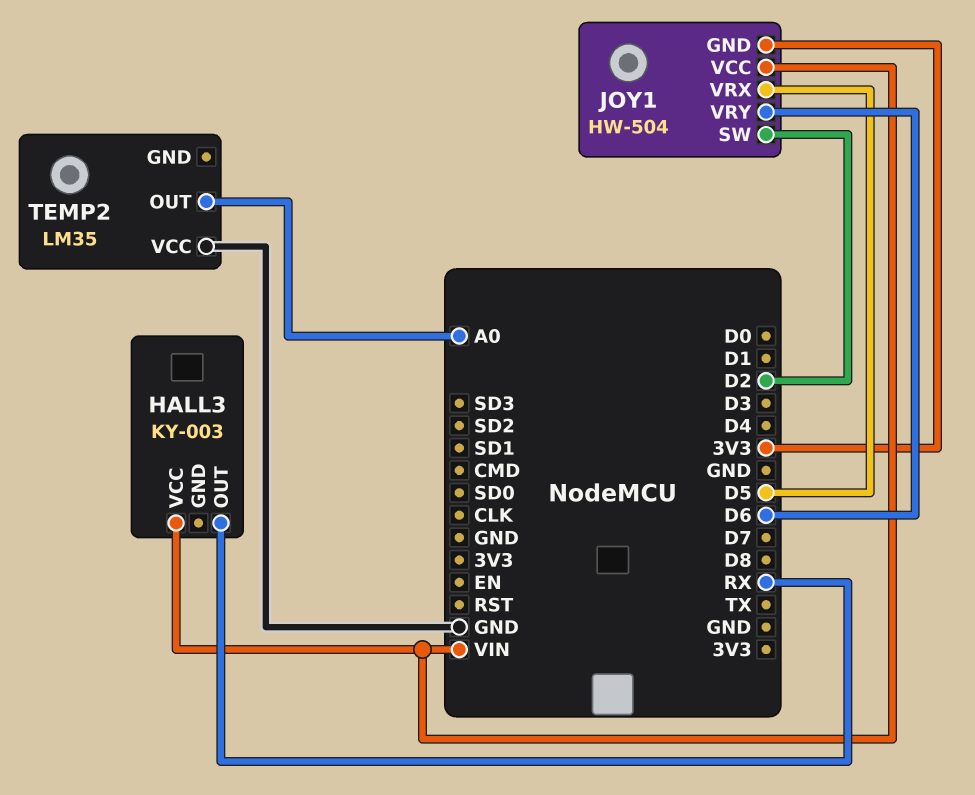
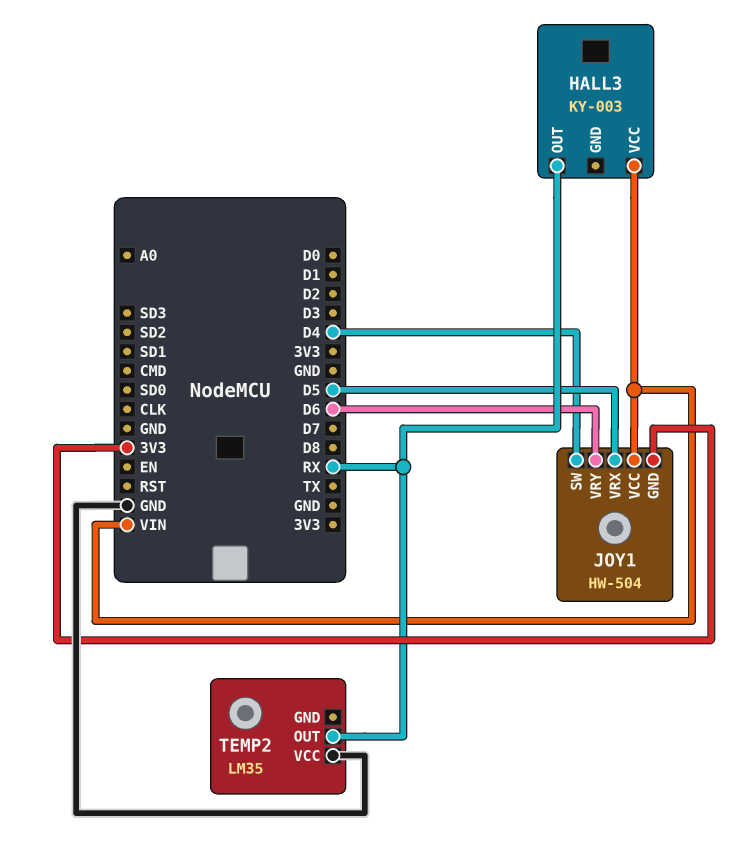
JOY1 pin SW: D2 -> D4
TEMP2 pin OUT: A0 -> RX

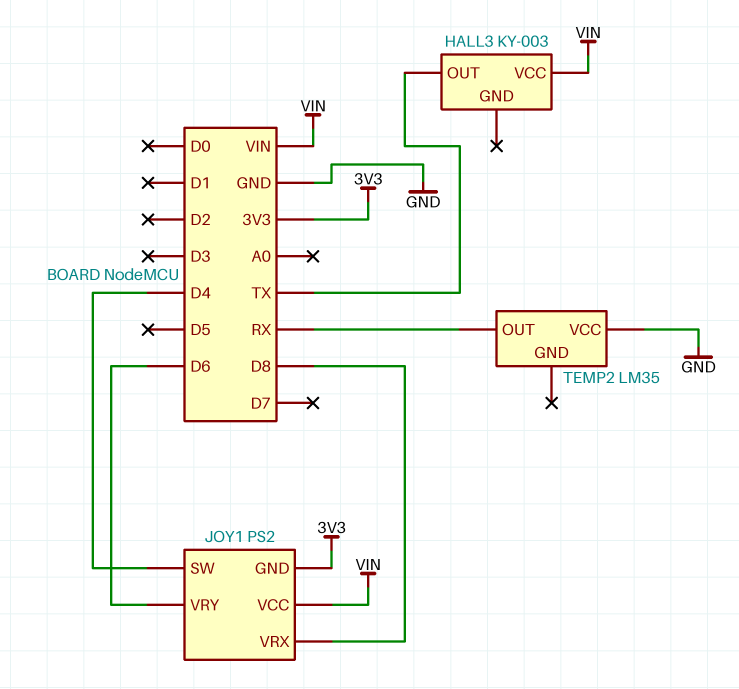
HALL3 pin OUT: RX -> TX
JOY1: HW-504 -> PS2
JOY1 pin VRX: D5 -> D8

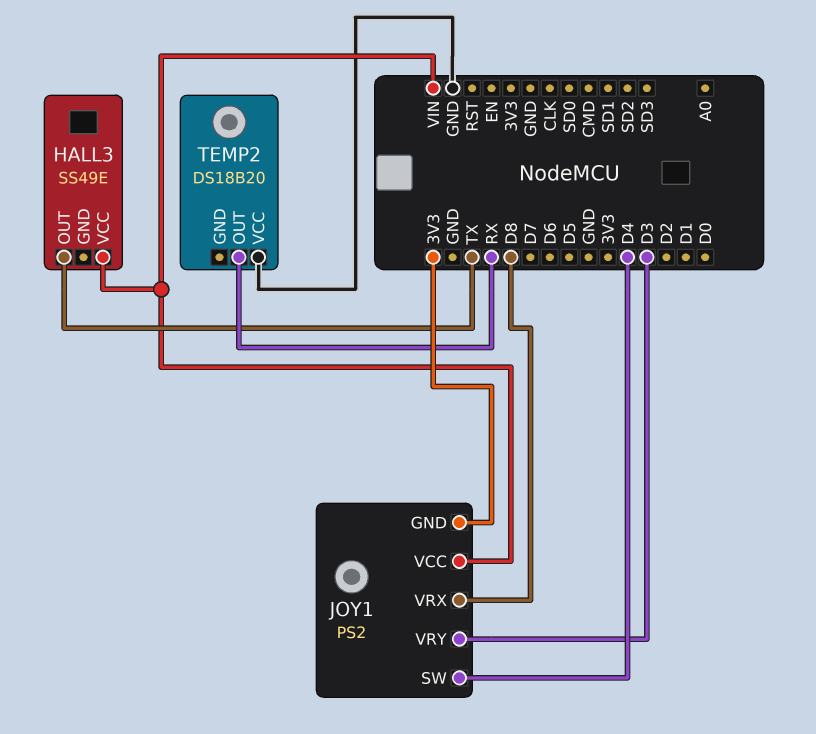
HALL3: KY-003 -> SS49E
JOY1 pin VRY: D6 -> D3
TEMP2: LM35 -> DS18B20

